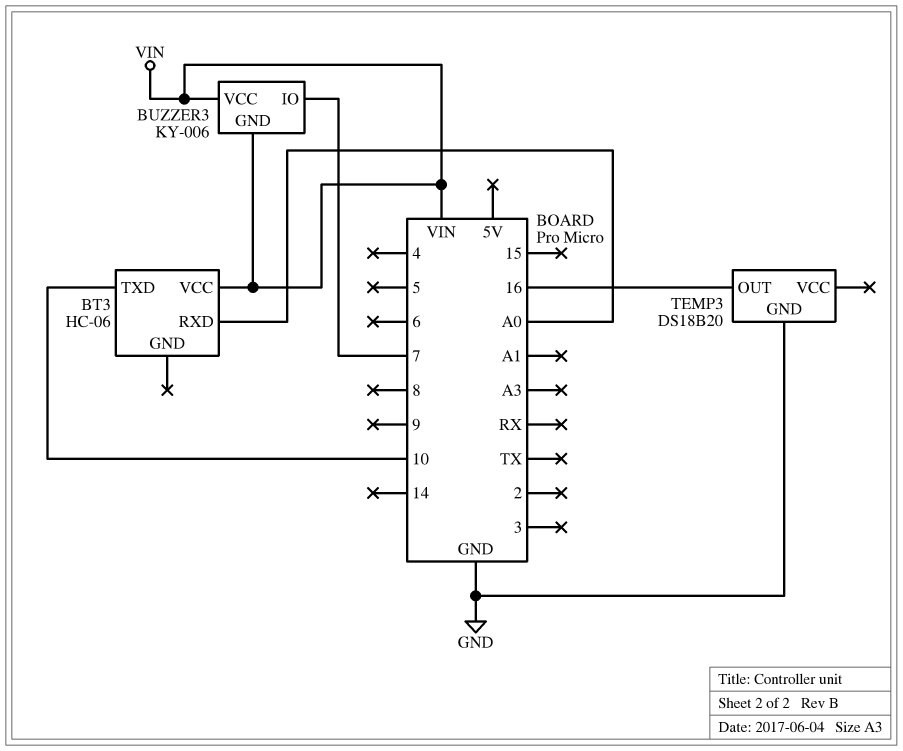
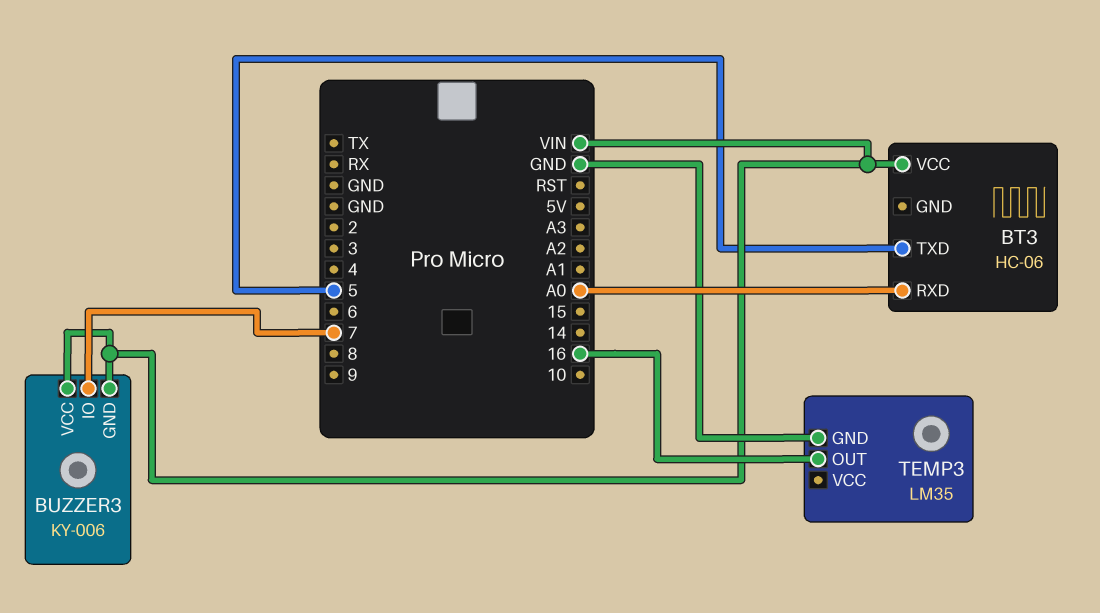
BT3 pin TXD: 10 -> 5
TEMP3: DS18B20 -> LM35

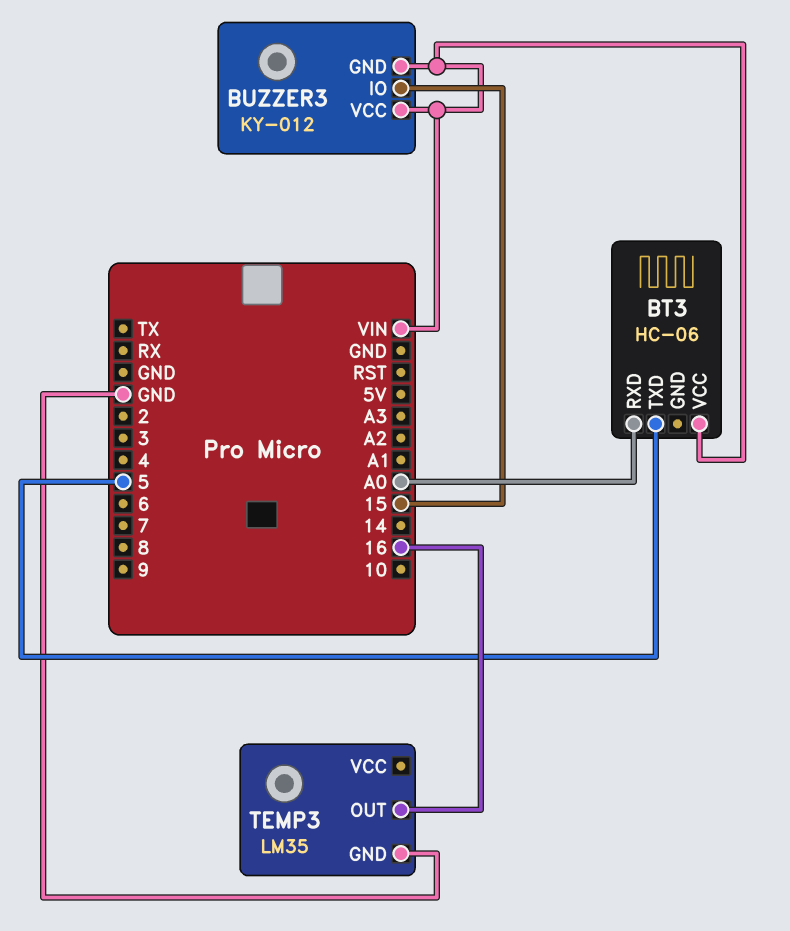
BUZZER3: KY-006 -> KY-012
BUZZER3 pin IO: 7 -> 15

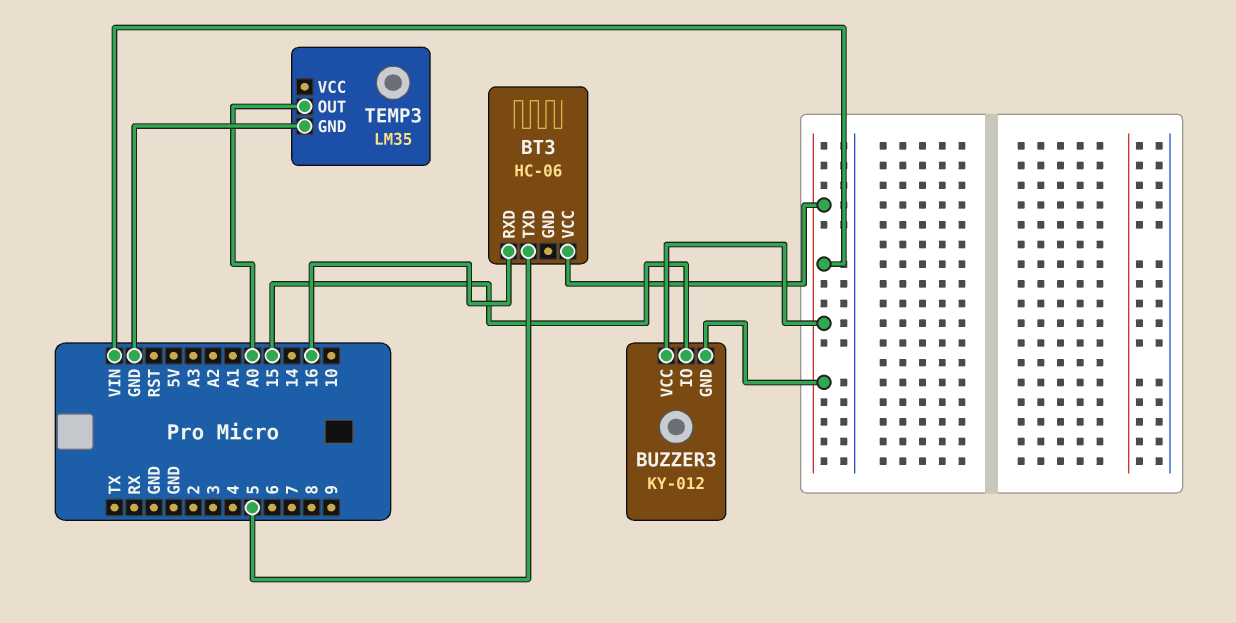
BT3 pin RXD: A0 -> 16
TEMP3 pin OUT: 16 -> A0

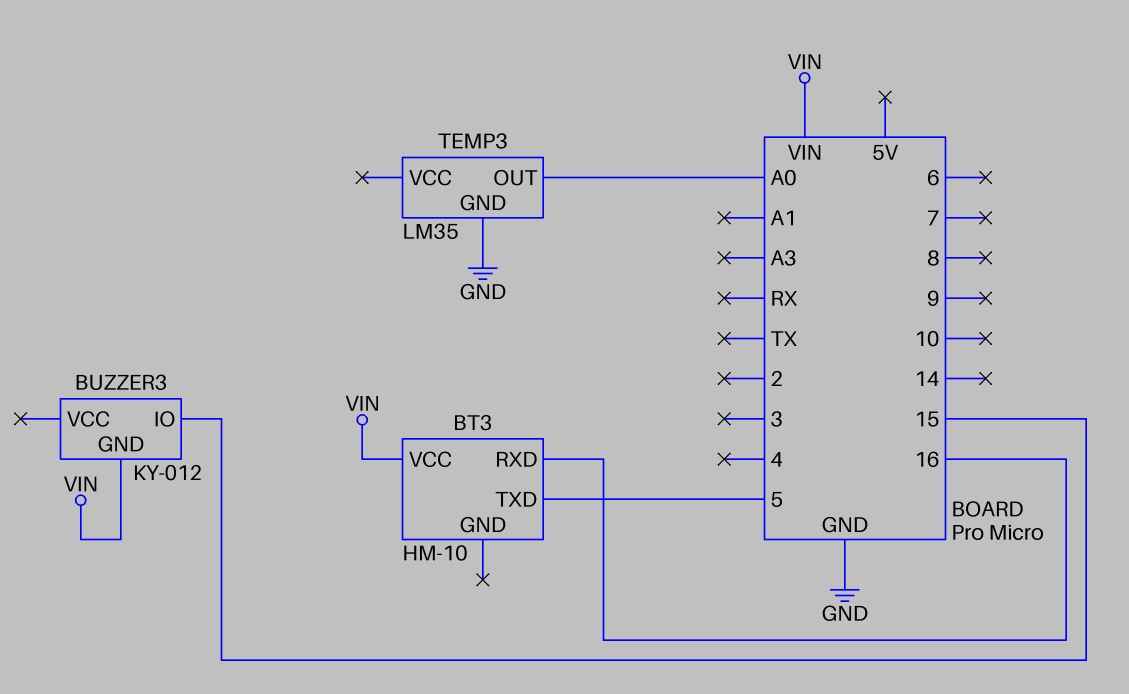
BT3: HC-06 -> HM-10
BUZZER3 pin VCC: VIN -> none

